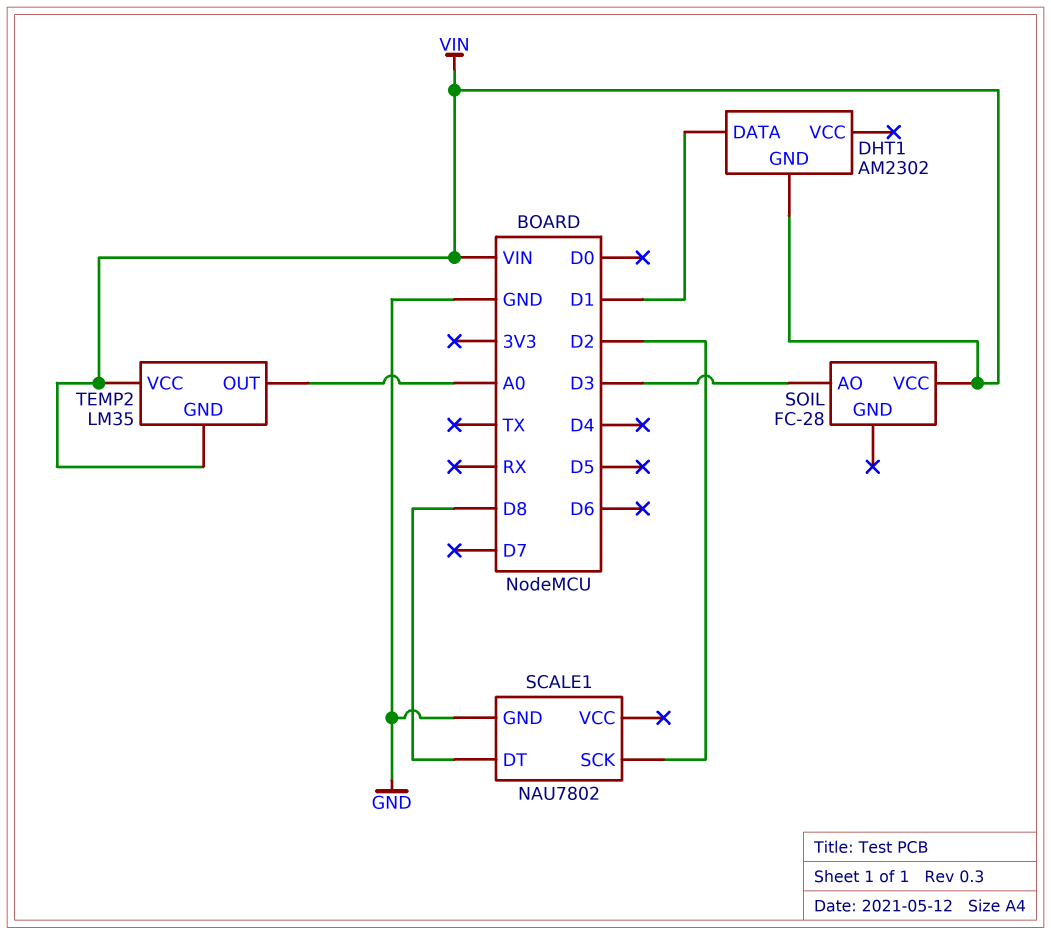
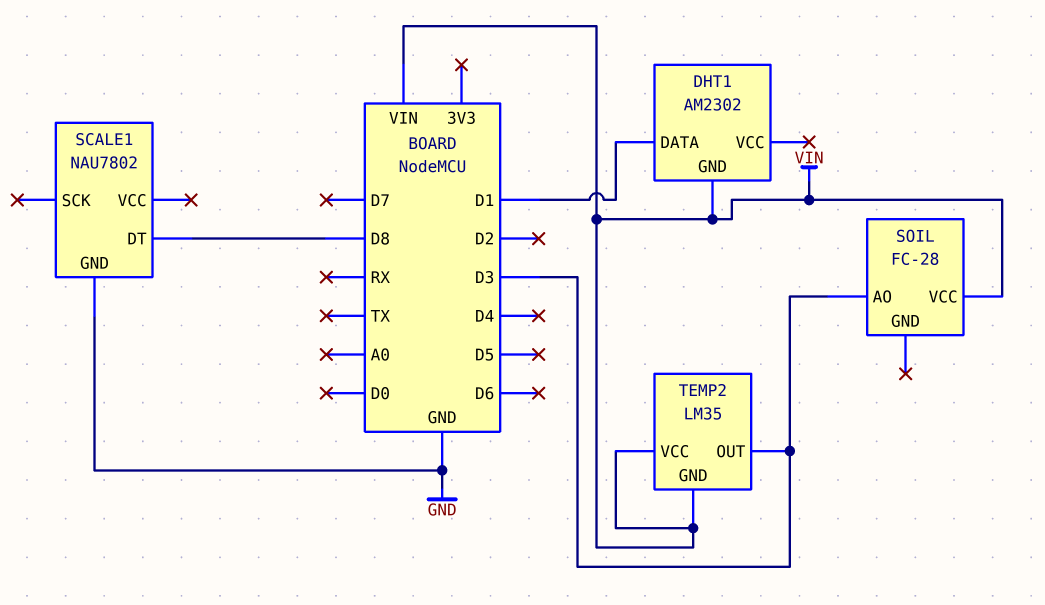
SCALE1 pin SCK: D2 -> none
TEMP2 pin OUT: A0 -> D3

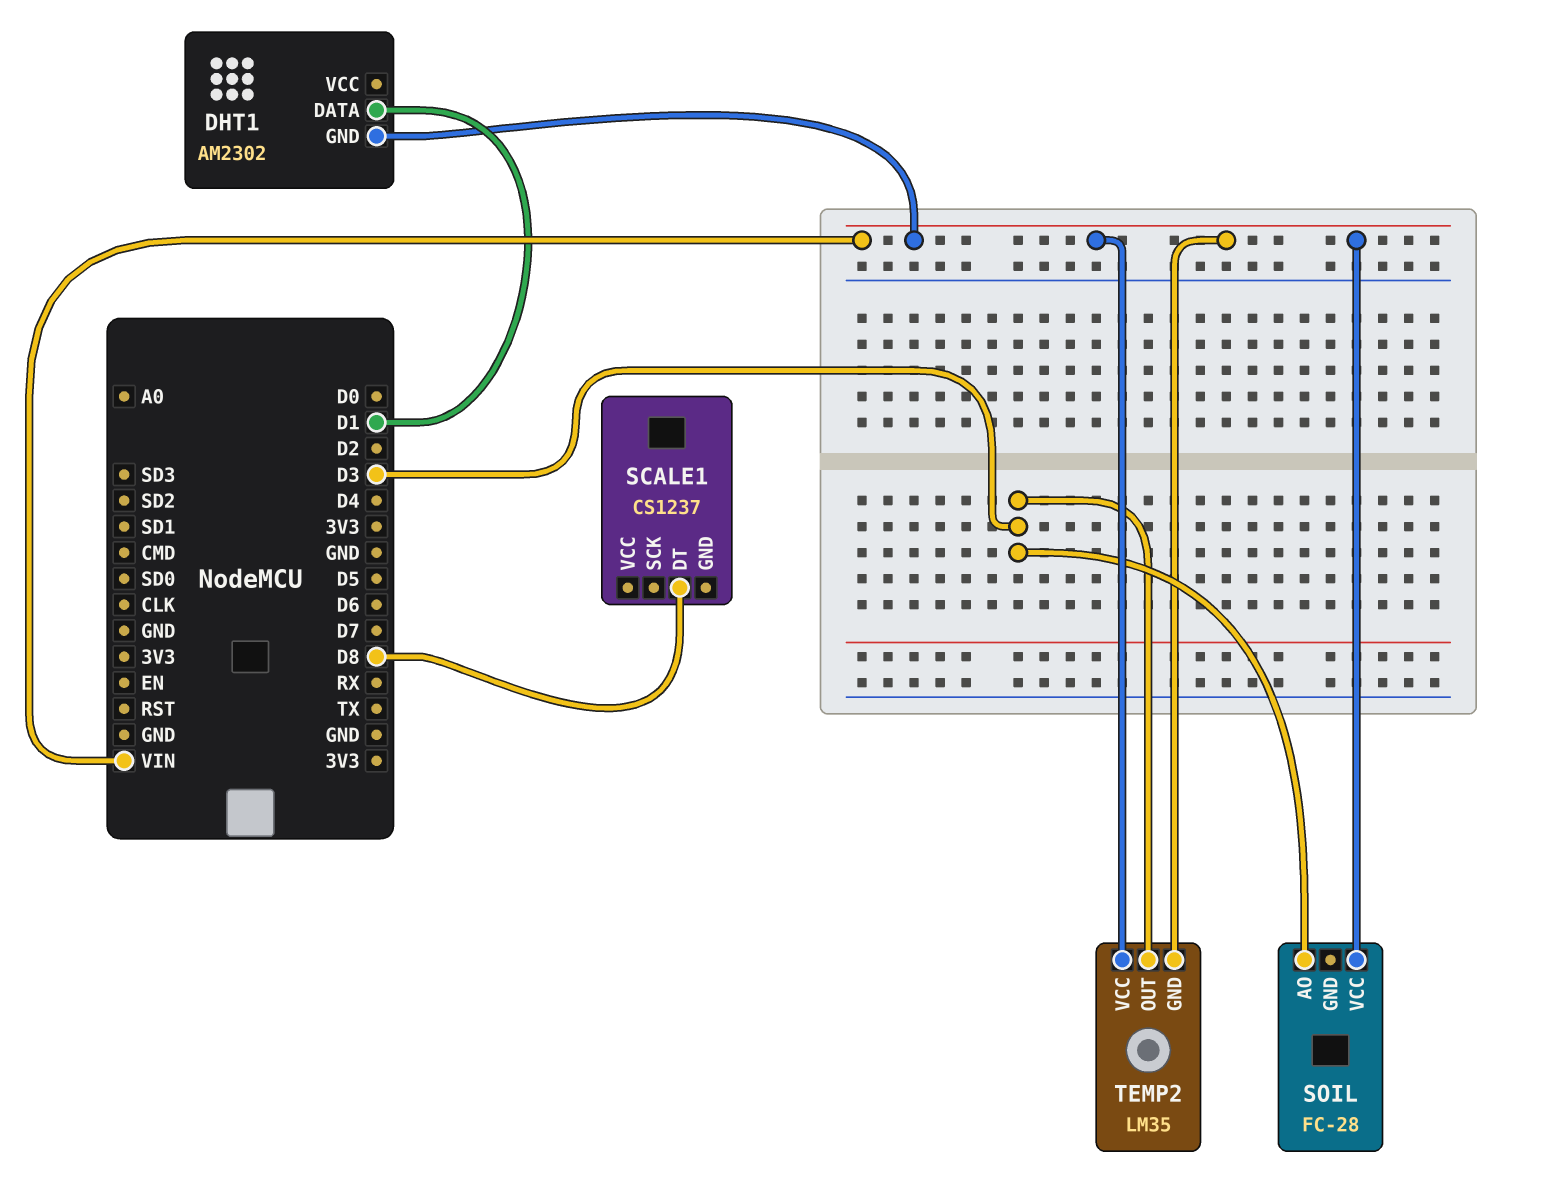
SCALE1: NAU7802 -> CS1237
SCALE1 pin GND: GND -> none

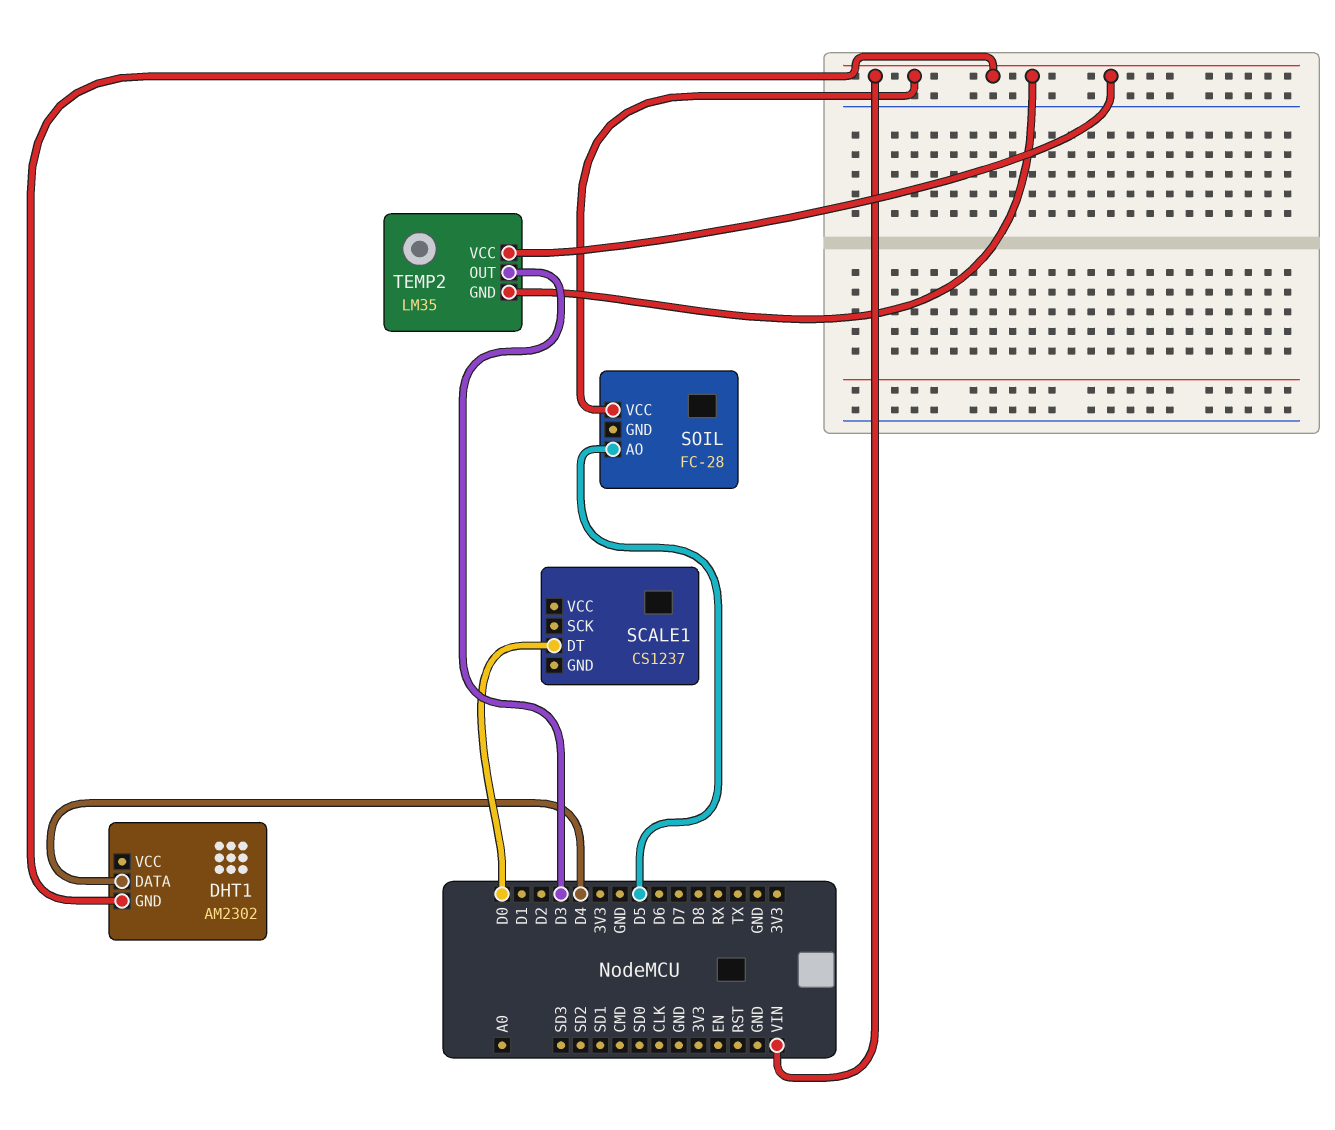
DHT1 pin DATA: D1 -> D4
SCALE1 pin DT: D8 -> D0
SOIL pin AO: D3 -> D5

